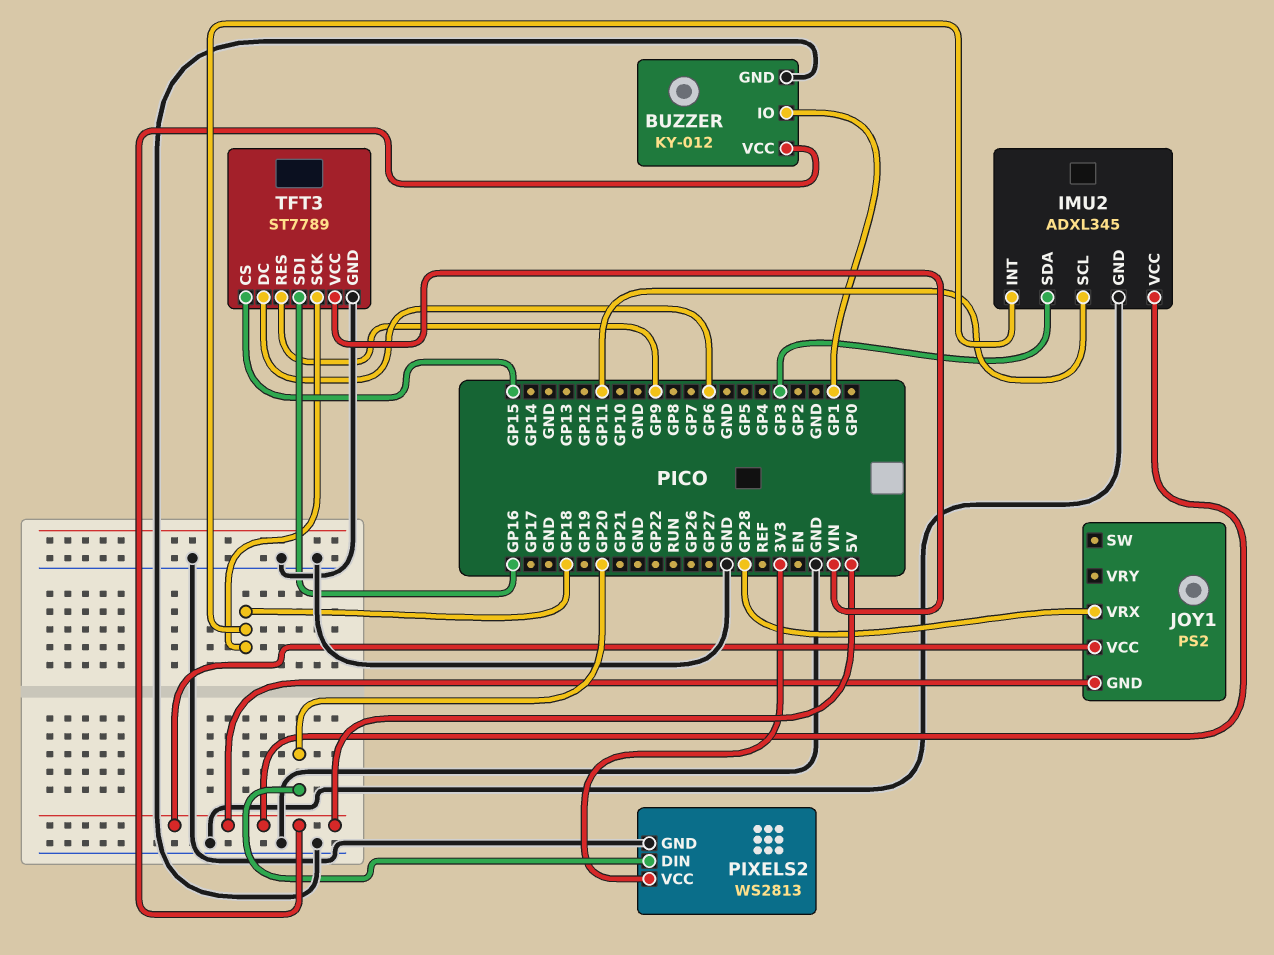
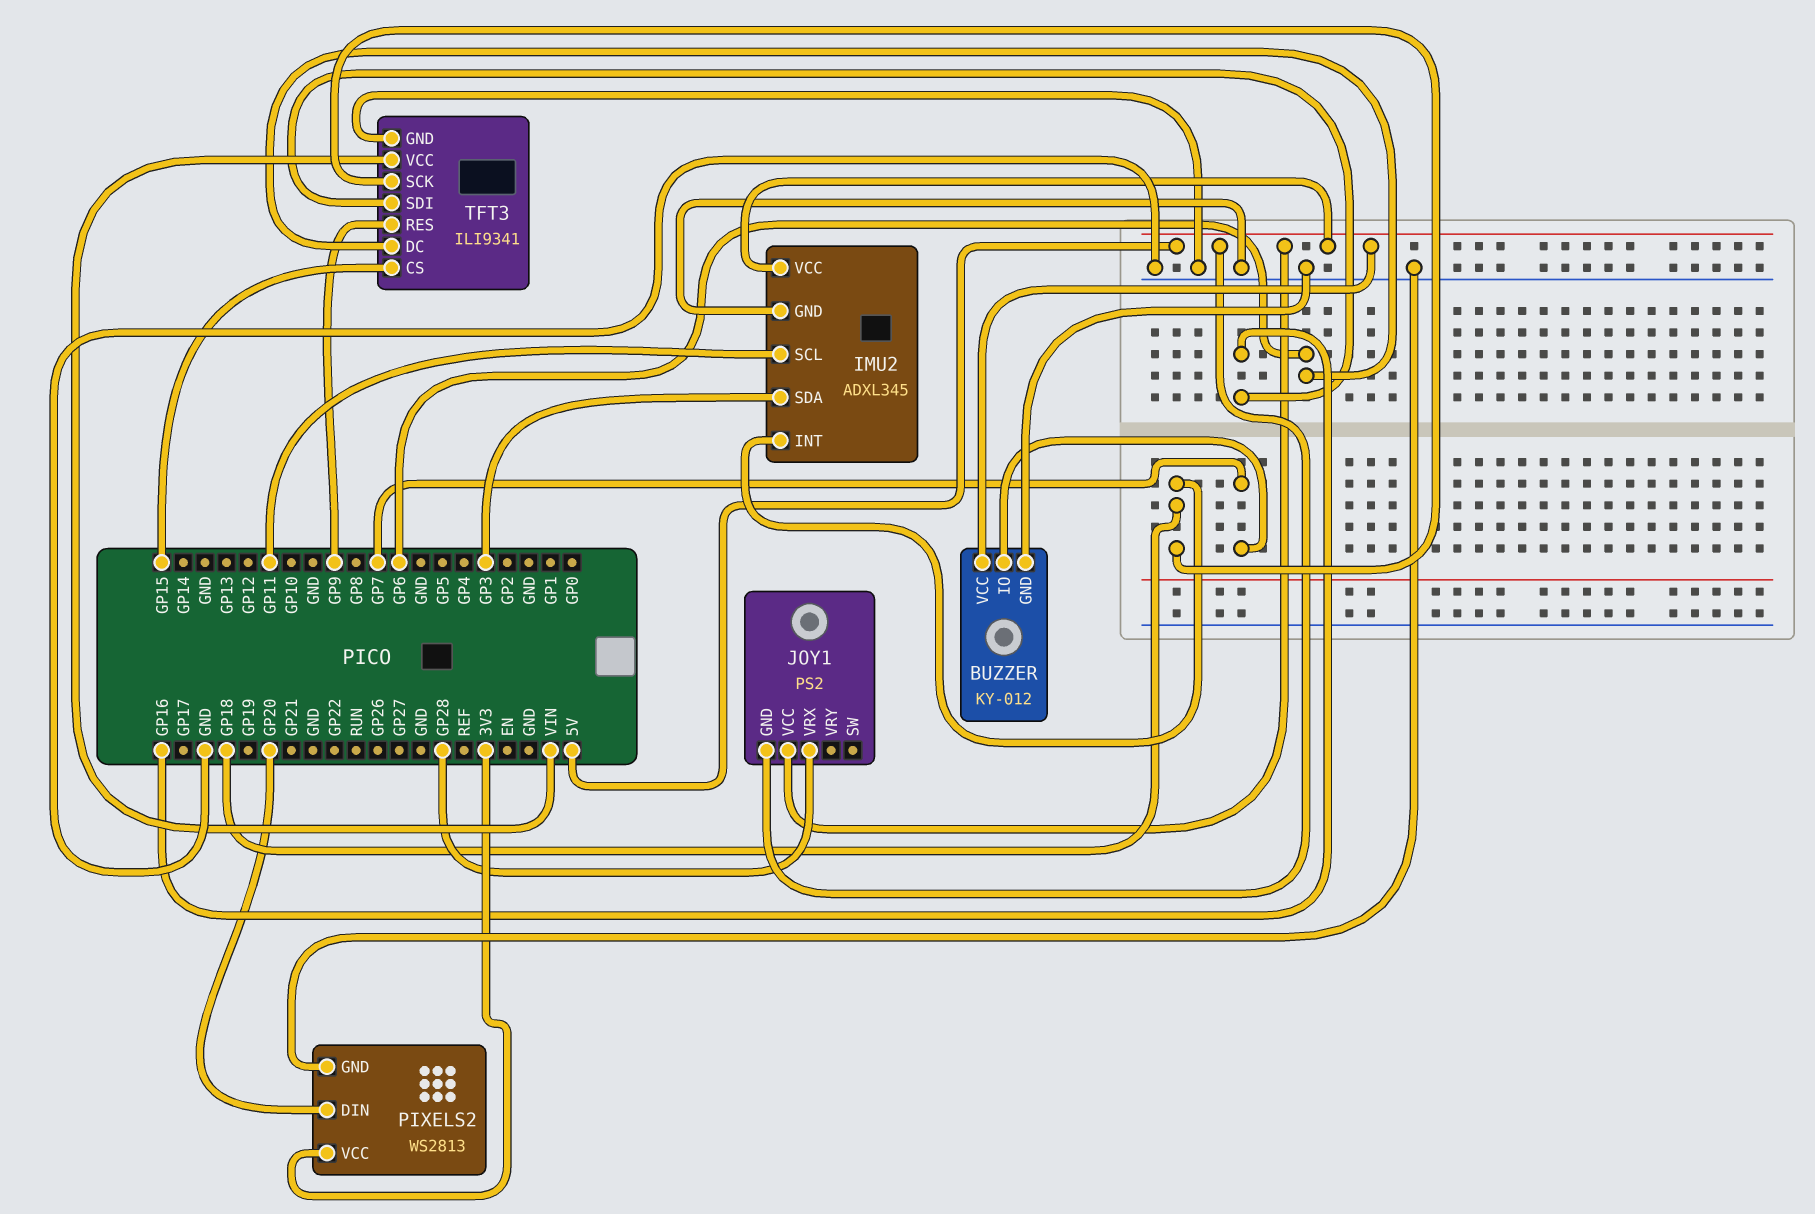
BUZZER pin IO: GP1 -> GP7
TFT3: ST7789 -> ILI9341

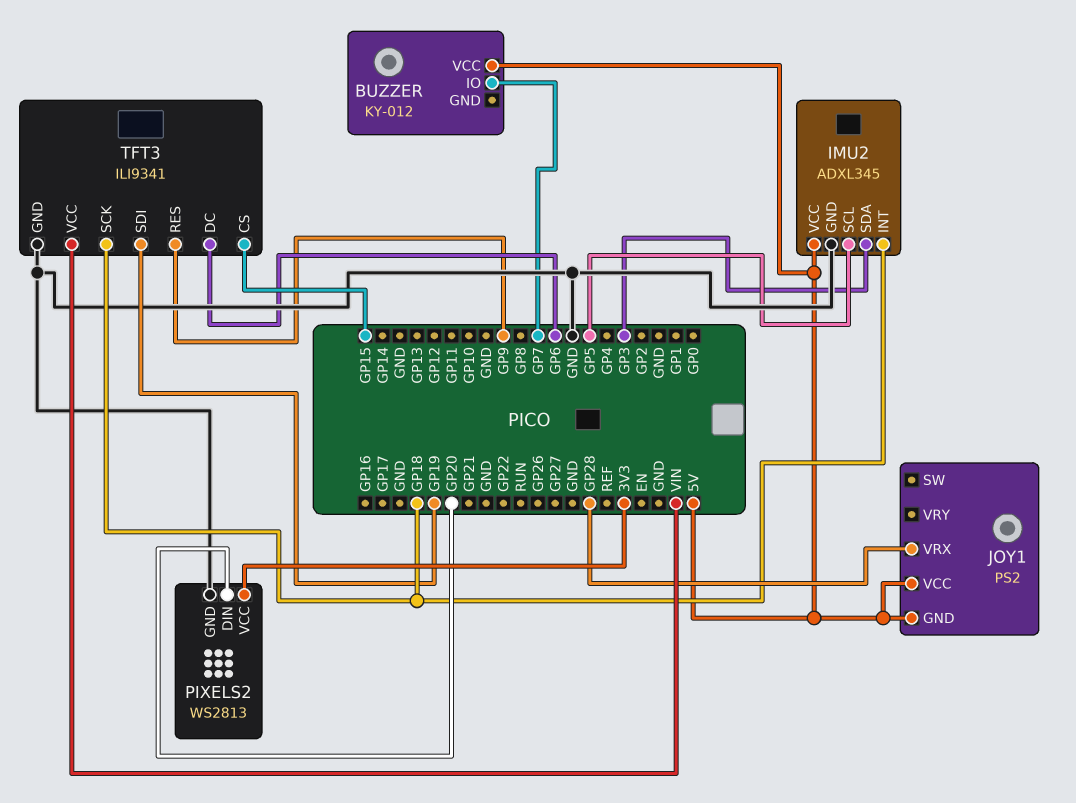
BUZZER pin GND: GND -> none
IMU2 pin SCL: GP11 -> GP5
TFT3 pin SDI: GP16 -> GP19

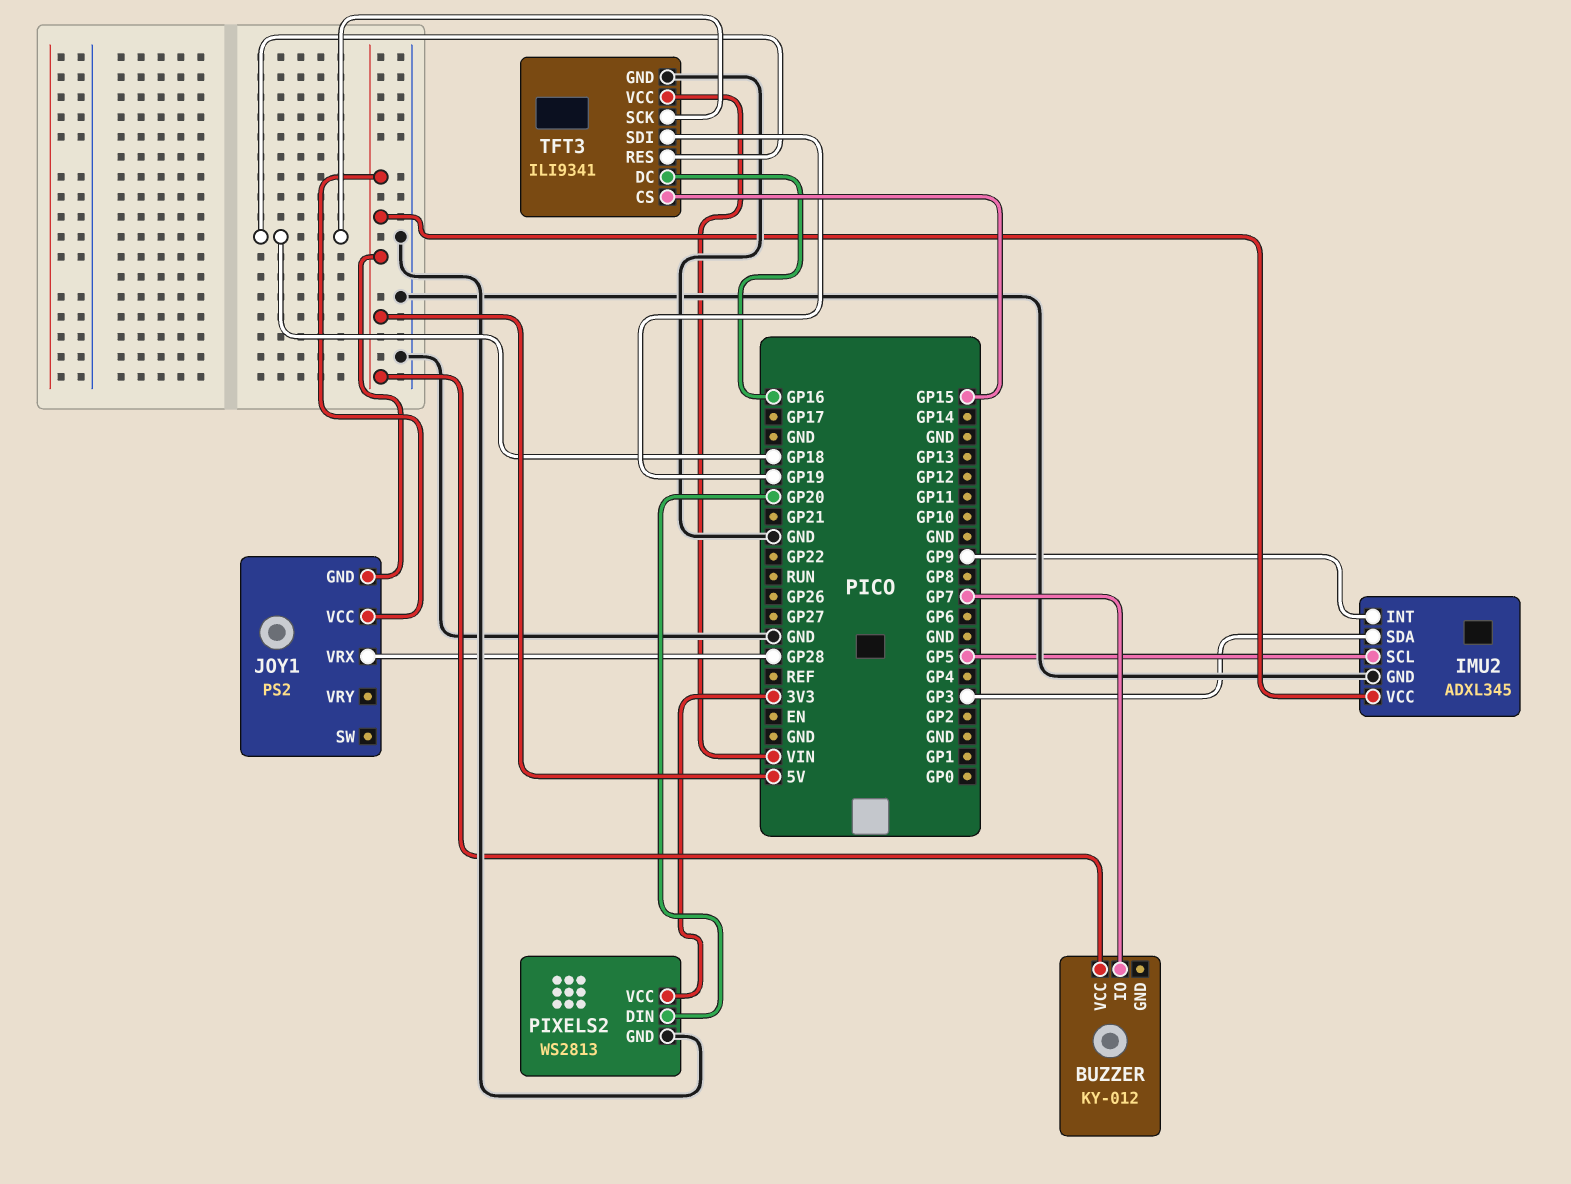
IMU2 pin INT: GP18 -> GP9
TFT3 pin DC: GP6 -> GP16
TFT3 pin RES: GP9 -> GP18

